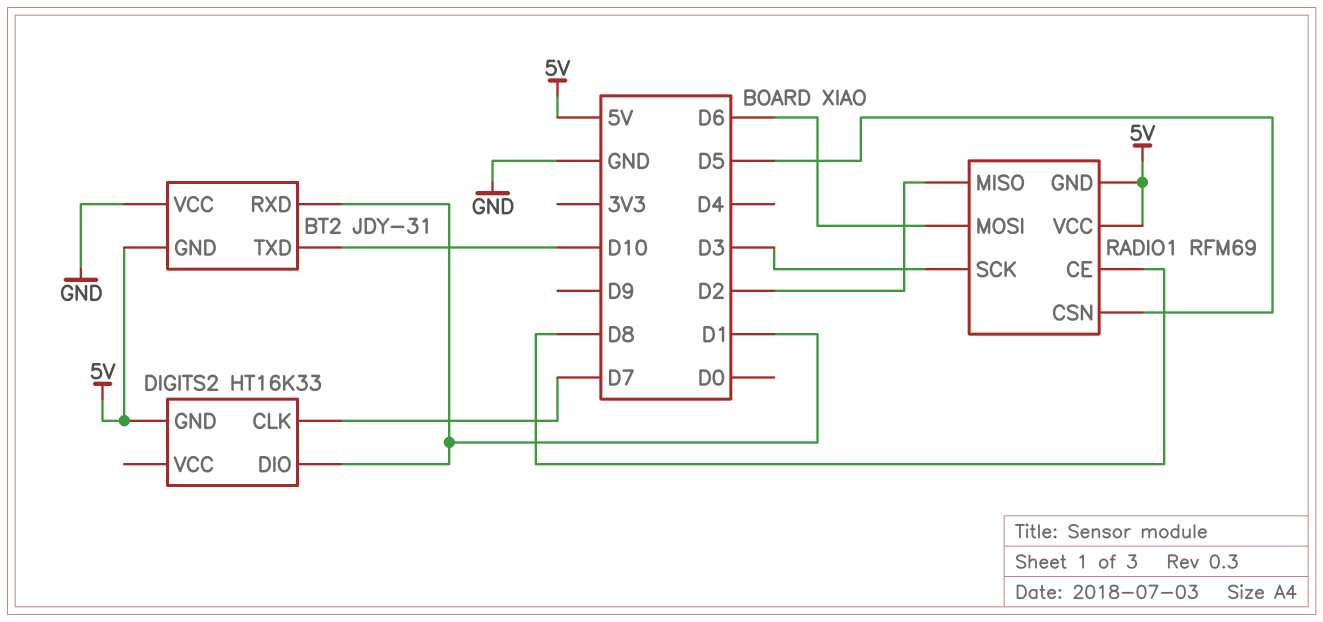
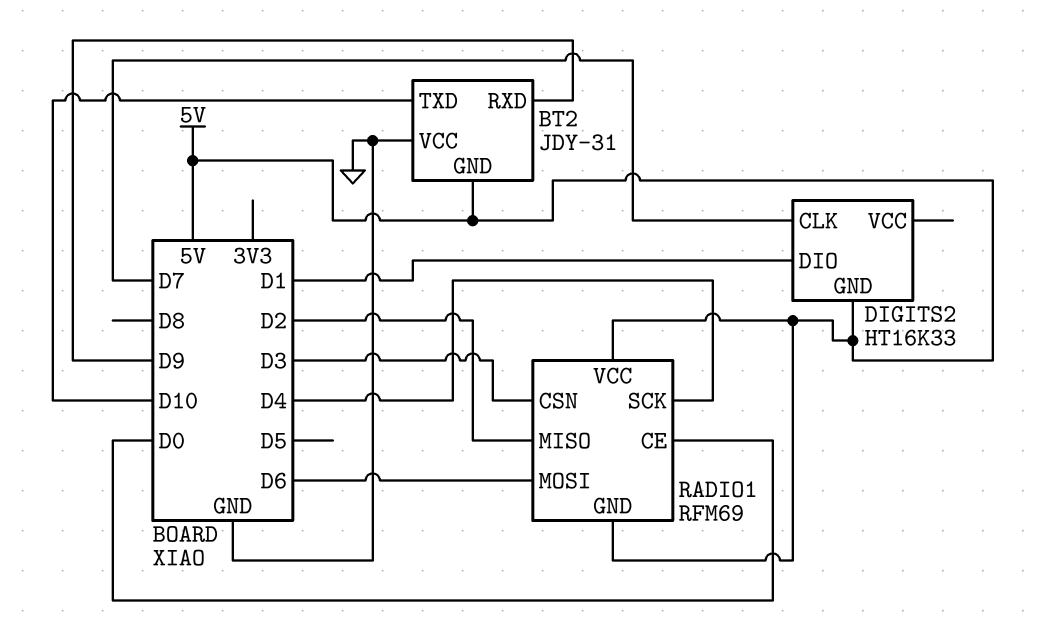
BT2 pin RXD: D1 -> D9
RADIO1 pin CE: D8 -> D0
RADIO1 pin CSN: D5 -> D3
RADIO1 pin SCK: D3 -> D4

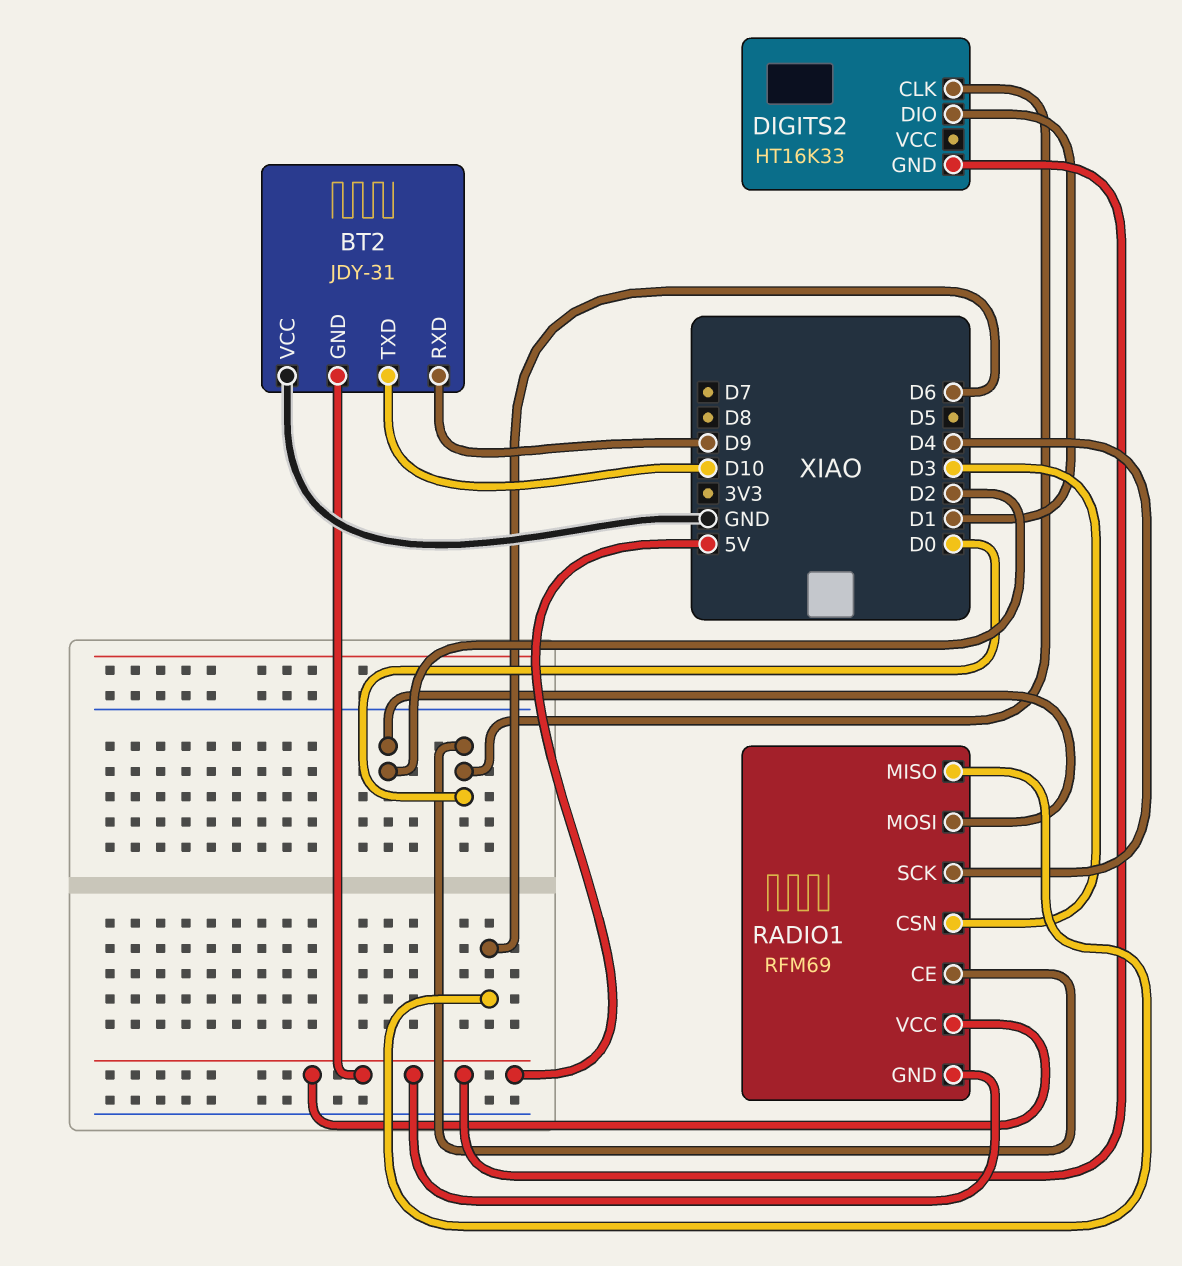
DIGITS2 pin CLK: D7 -> D0
RADIO1 pin MISO: D2 -> D6
RADIO1 pin MOSI: D6 -> D2

